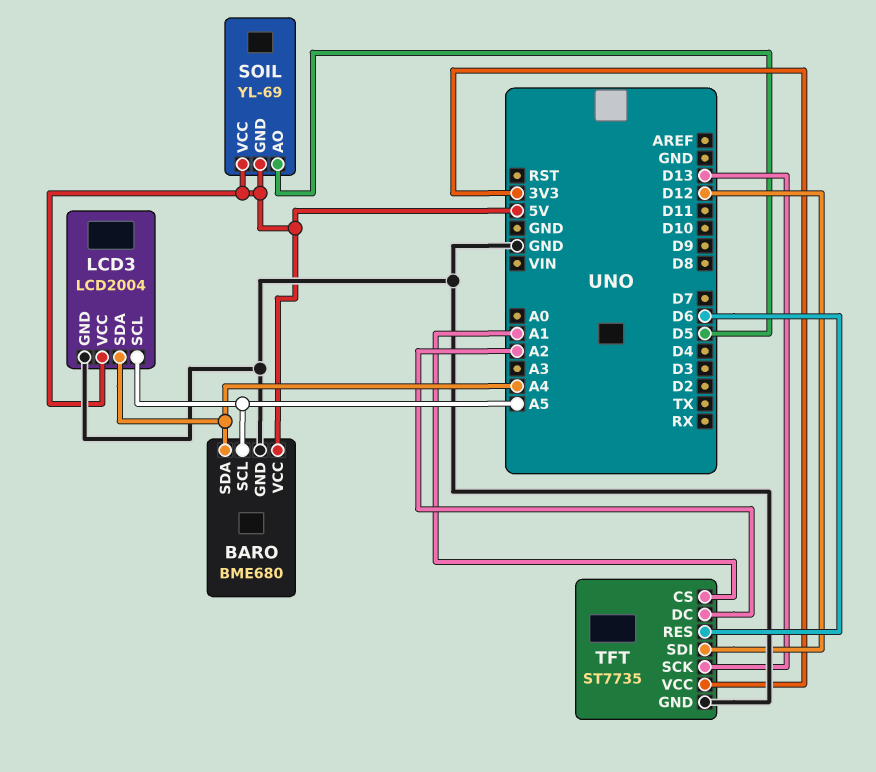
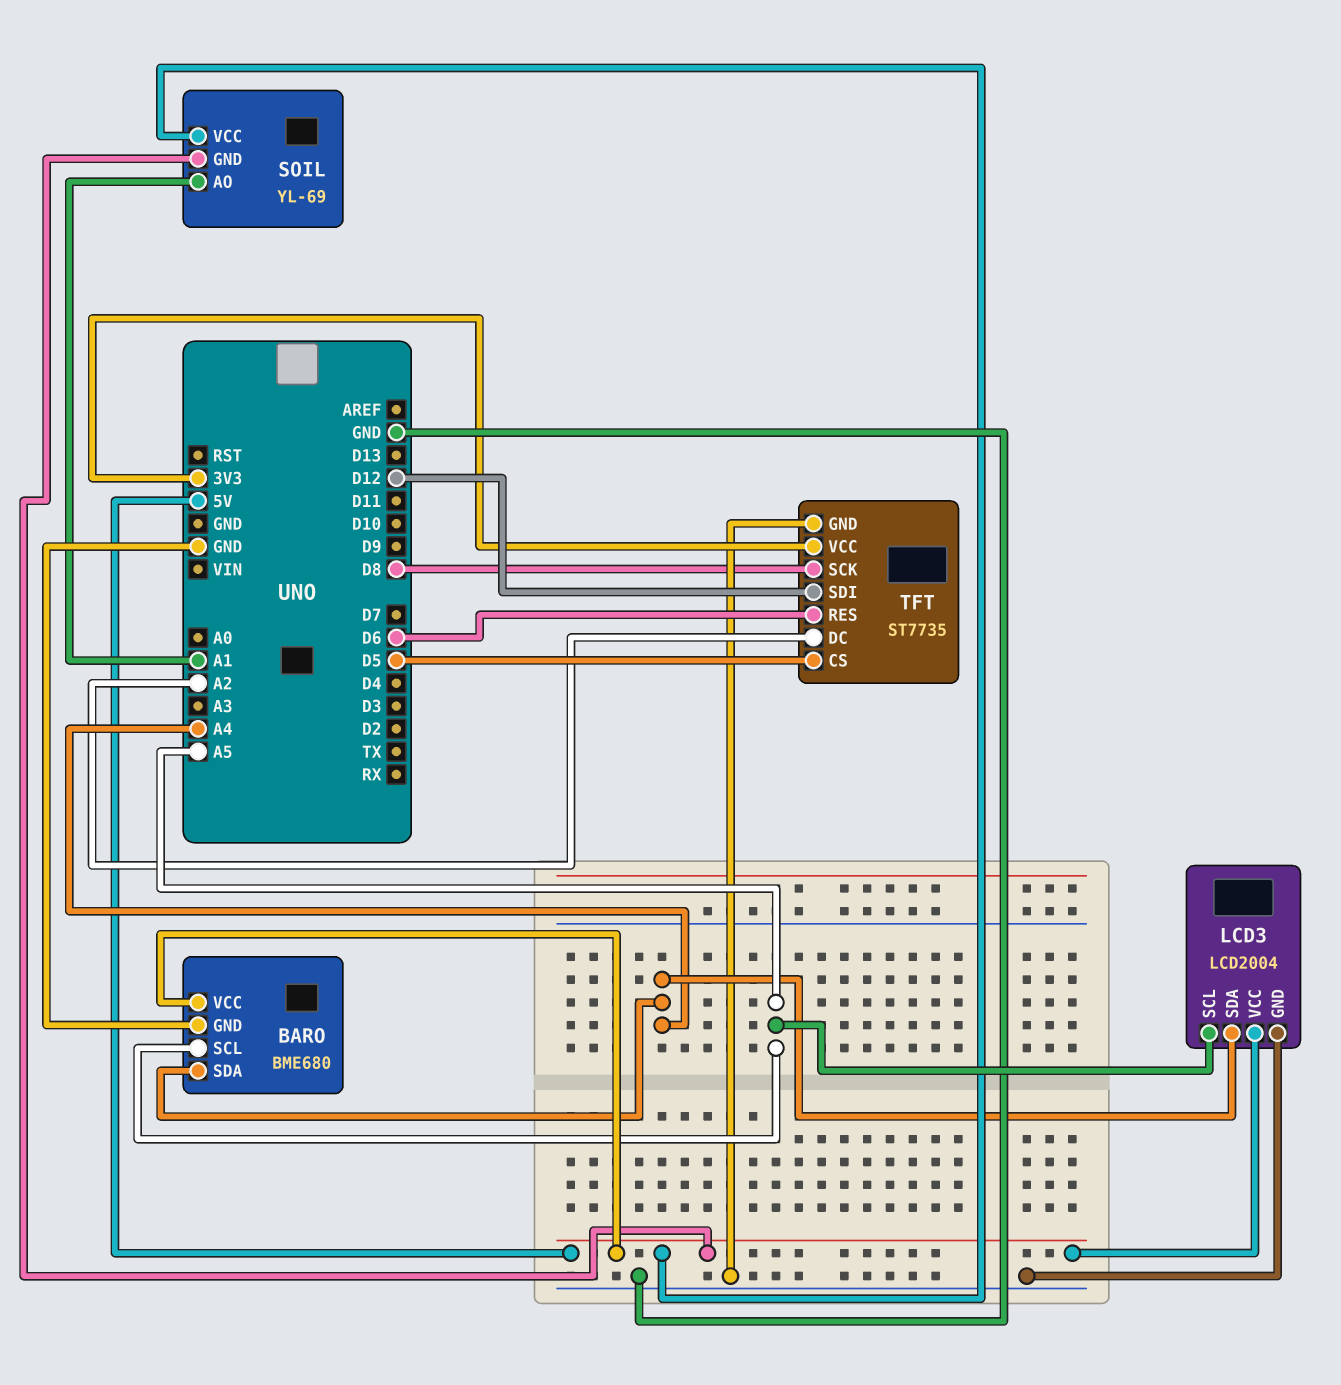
SOIL pin AO: D5 -> A1
TFT pin CS: A1 -> D5
TFT pin SCK: D13 -> D8

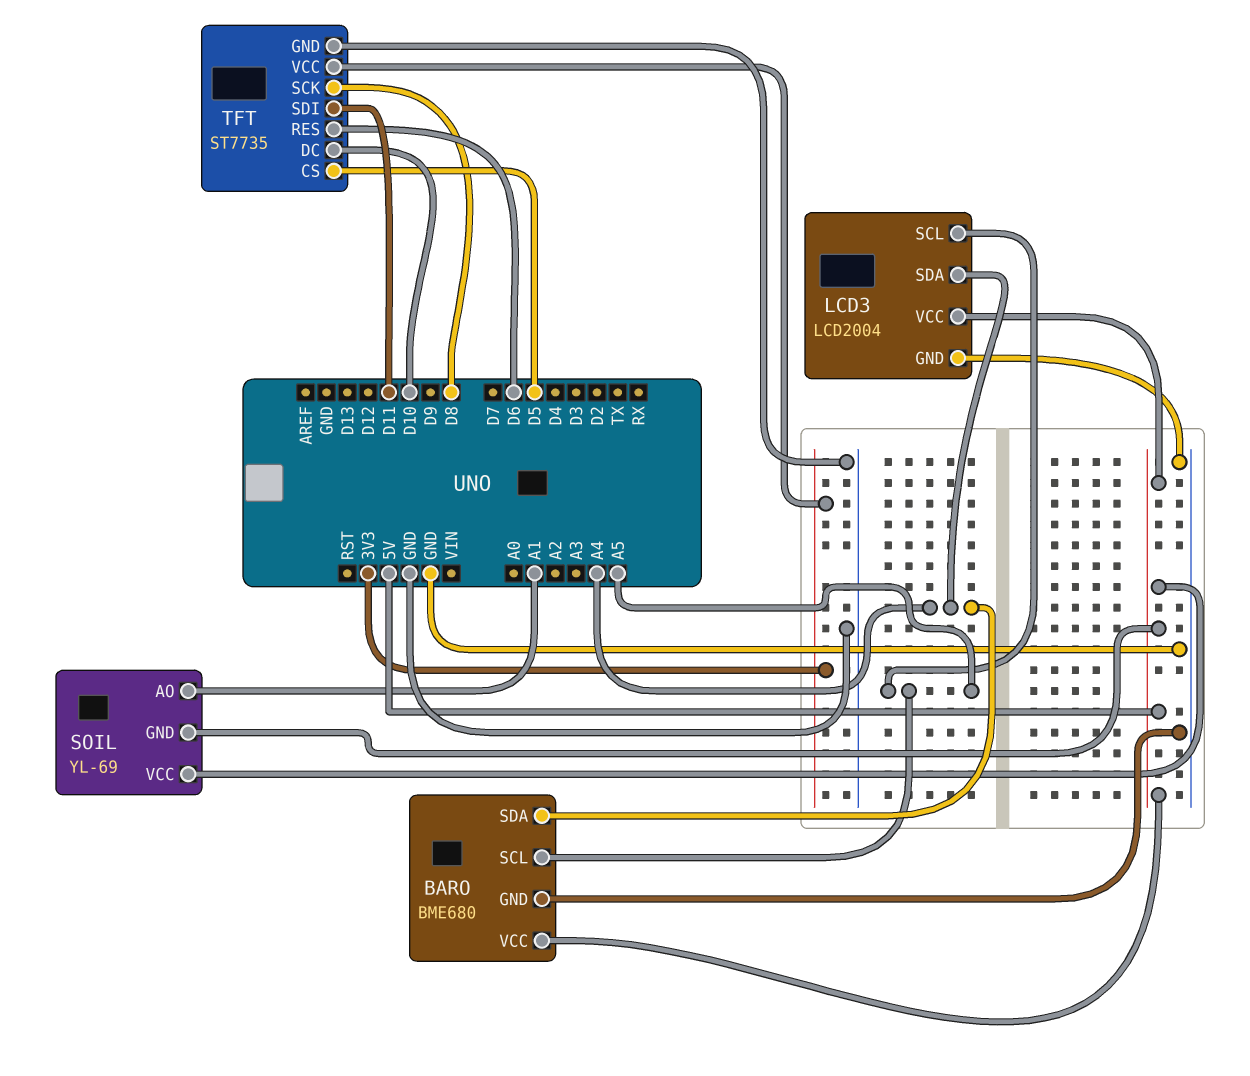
TFT pin DC: A2 -> D10
TFT pin SDI: D12 -> D11

